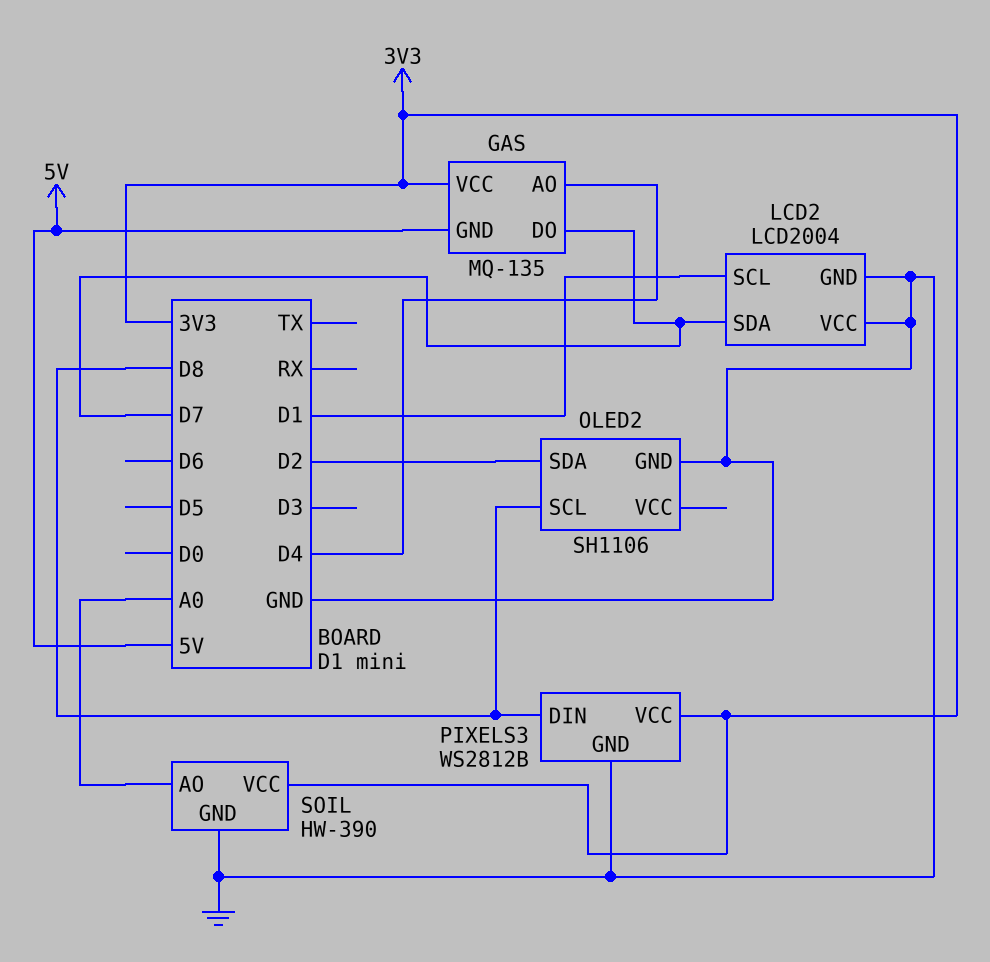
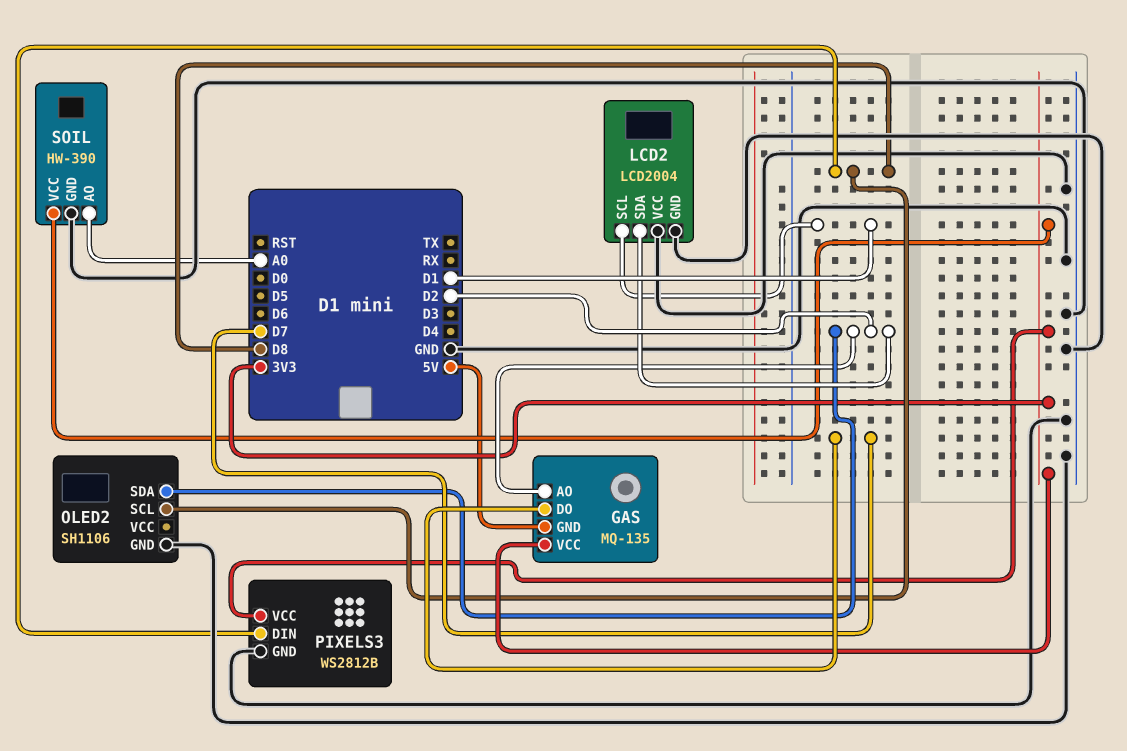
GAS pin AO: D4 -> D2
LCD2 pin SDA: D7 -> D2

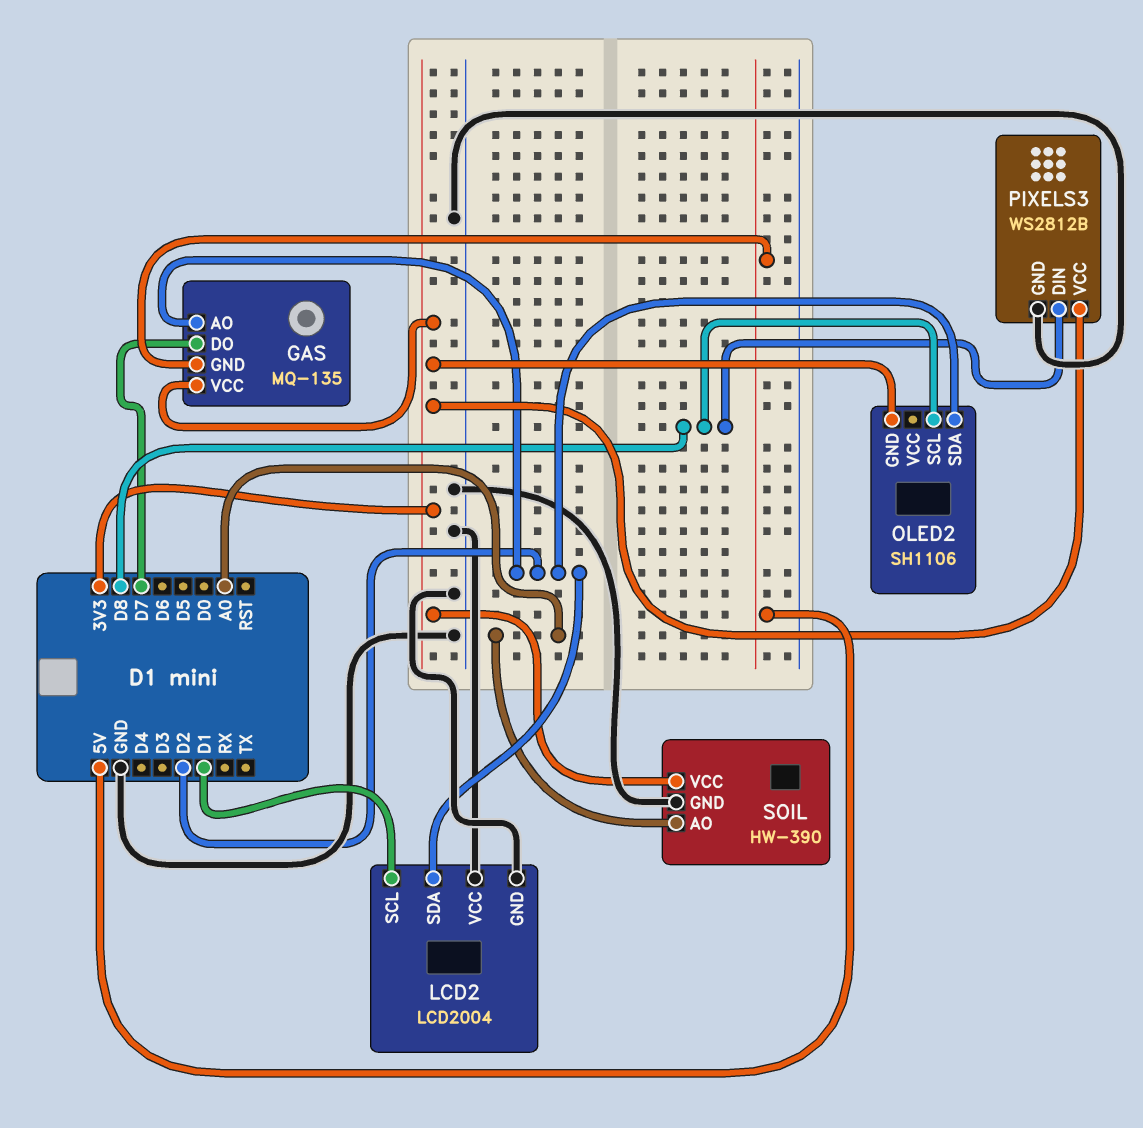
OLED2 pin GND: GND -> 3V3

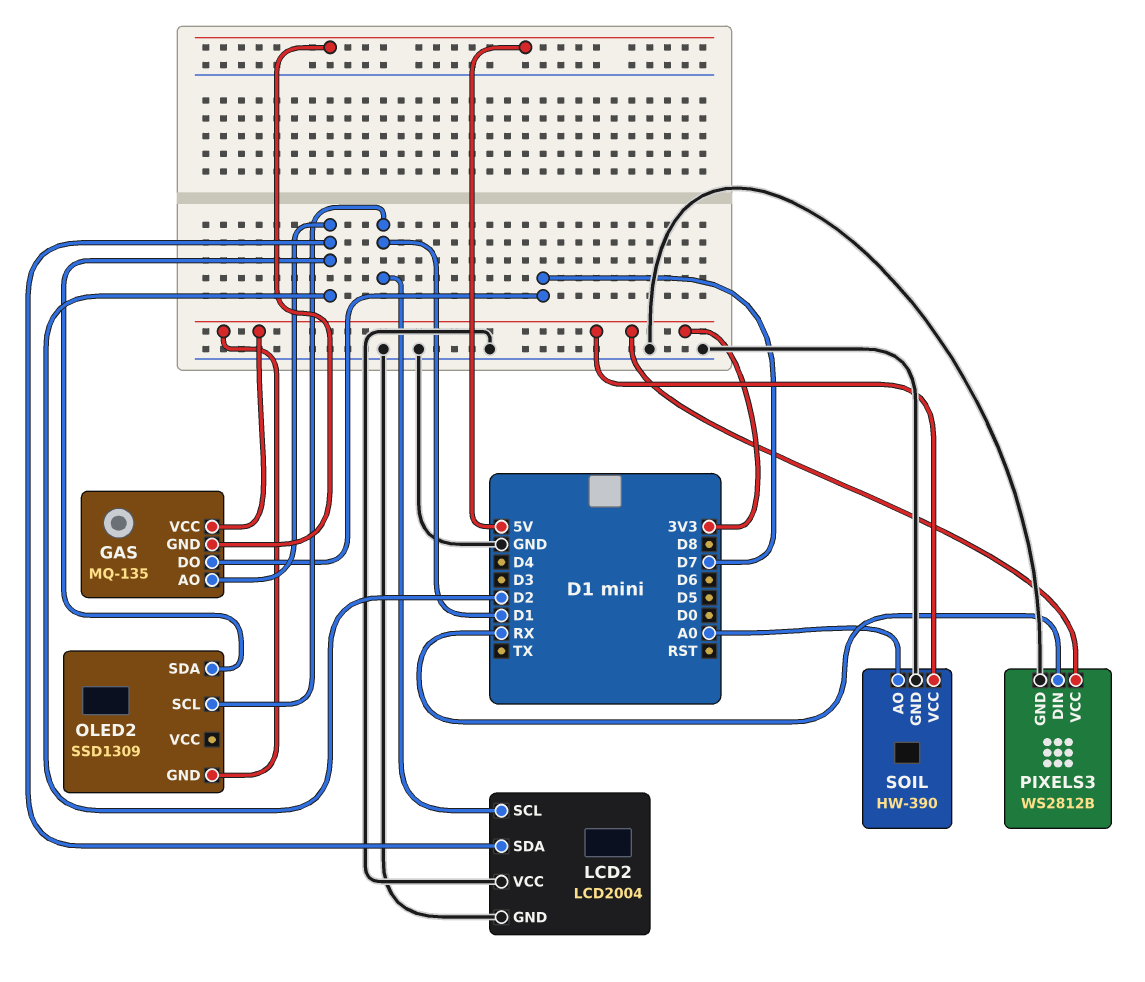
OLED2: SH1106 -> SSD1309
OLED2 pin SCL: D8 -> D1
PIXELS3 pin DIN: D8 -> RX

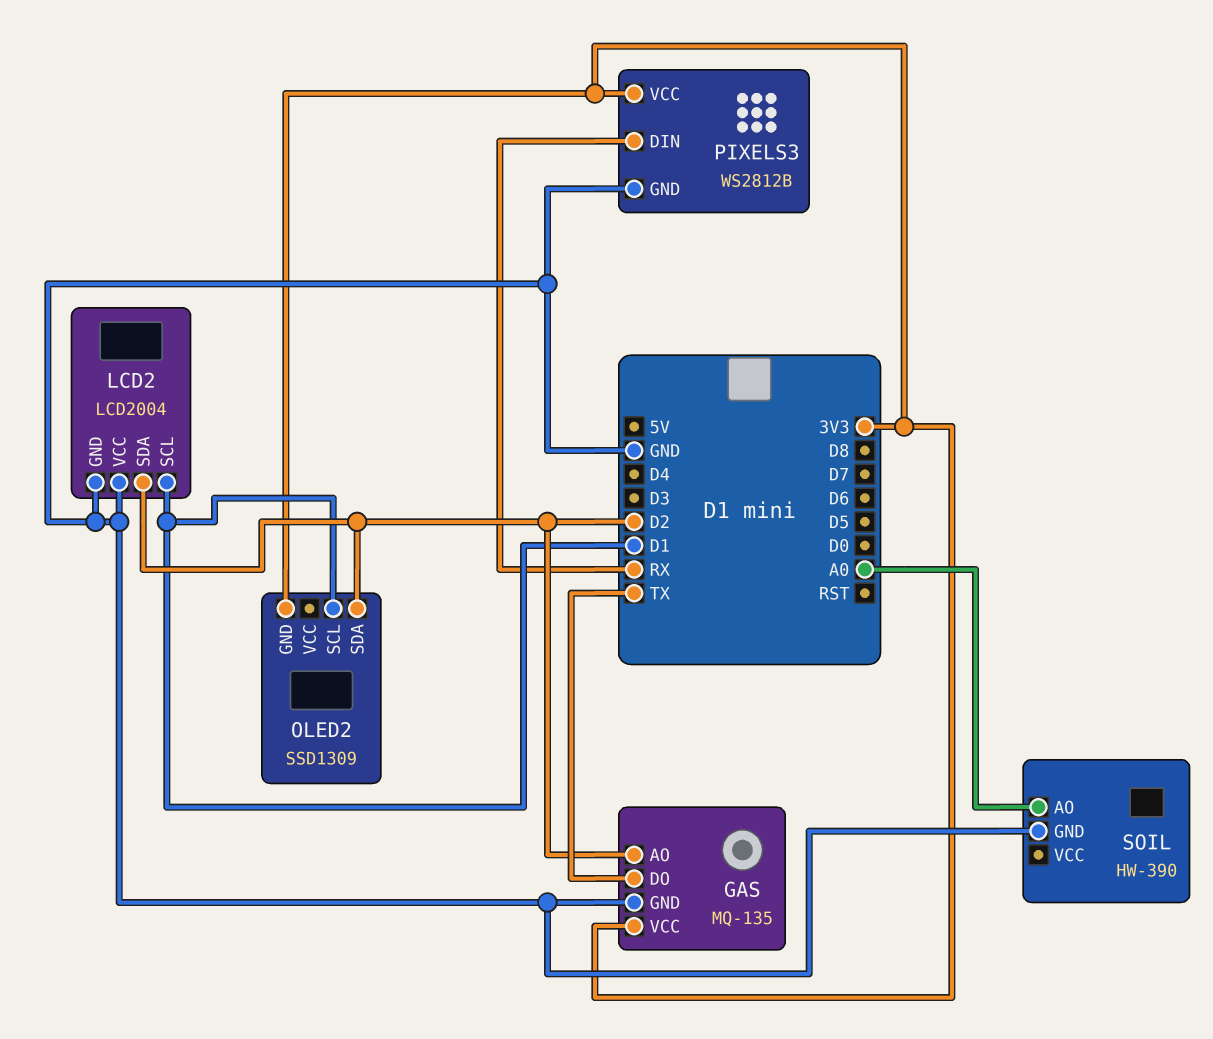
GAS pin DO: D7 -> TX
GAS pin GND: 5V -> GND
SOIL pin VCC: 3V3 -> none

